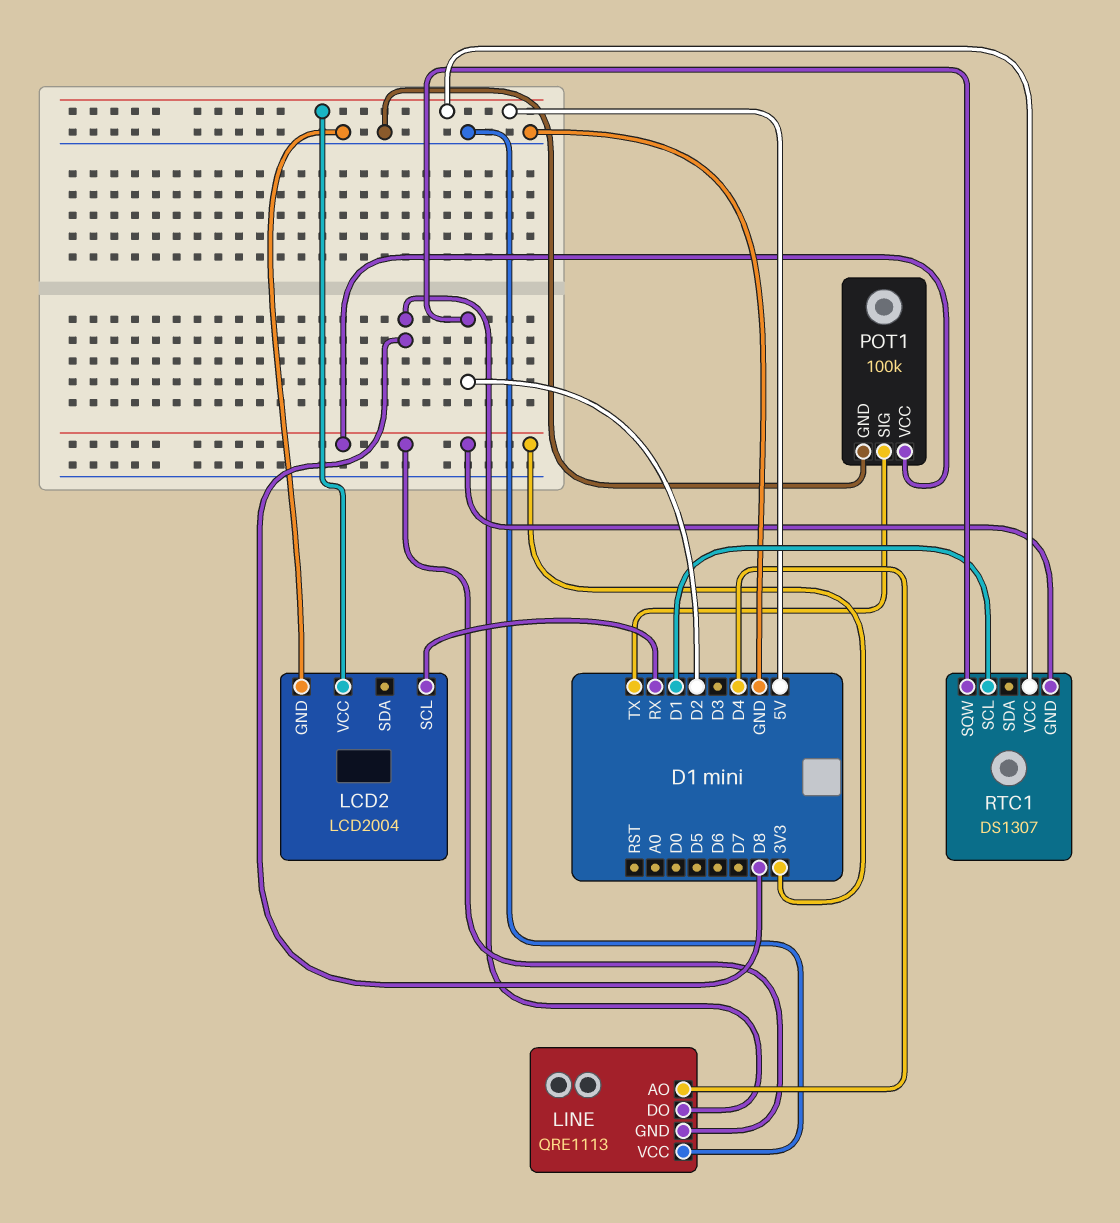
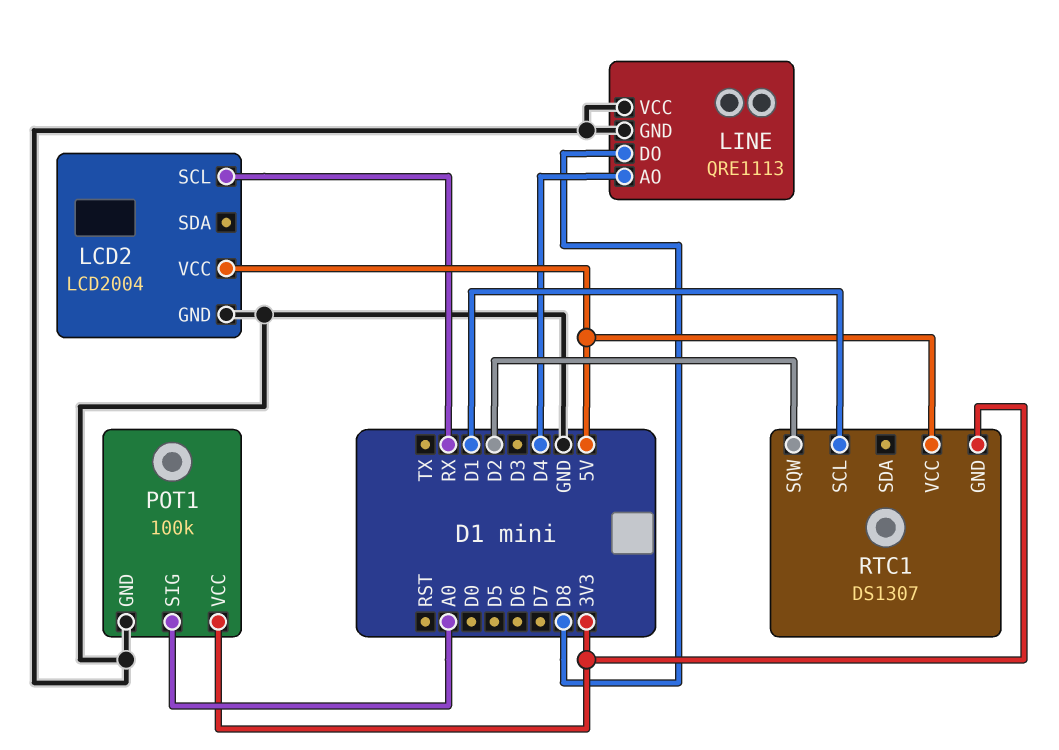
LINE pin GND: 3V3 -> GND
POT1 pin SIG: TX -> A0

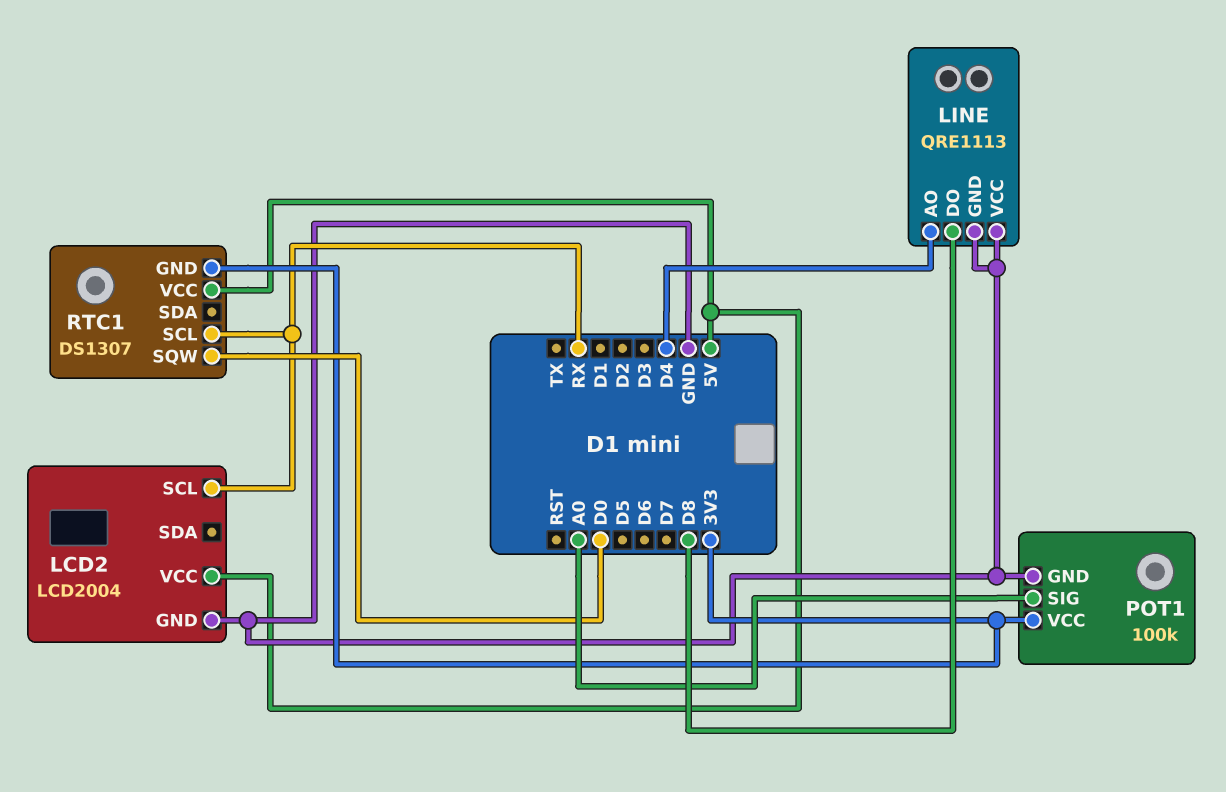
RTC1 pin SCL: D1 -> RX
RTC1 pin SQW: D2 -> D0

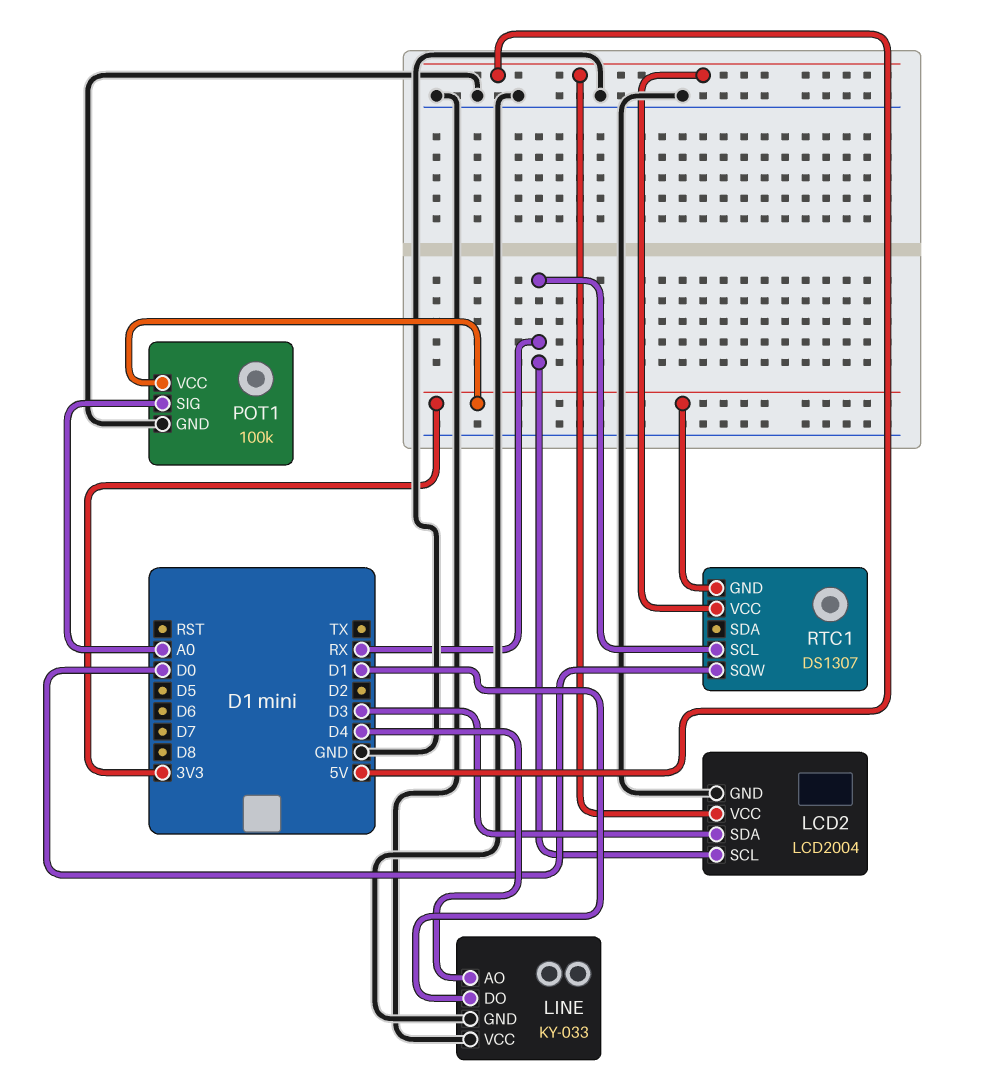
LCD2 pin SDA: none -> D3
LINE: QRE1113 -> KY-033
LINE pin DO: D8 -> D1

